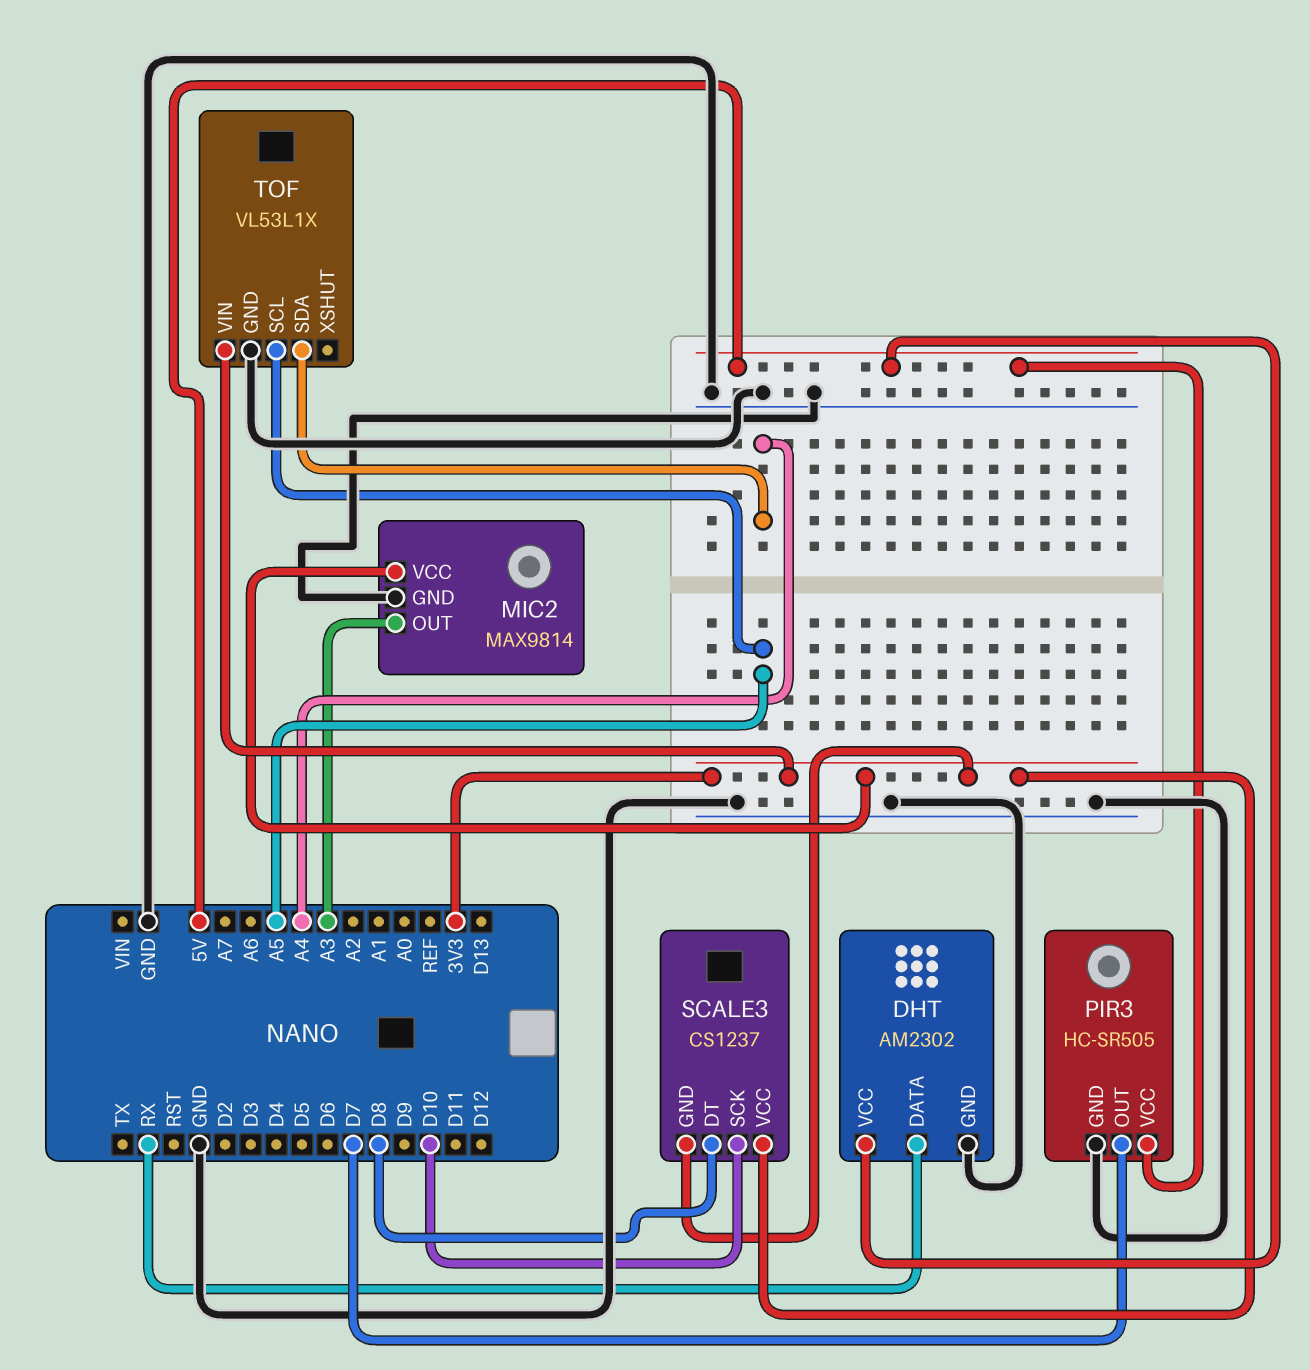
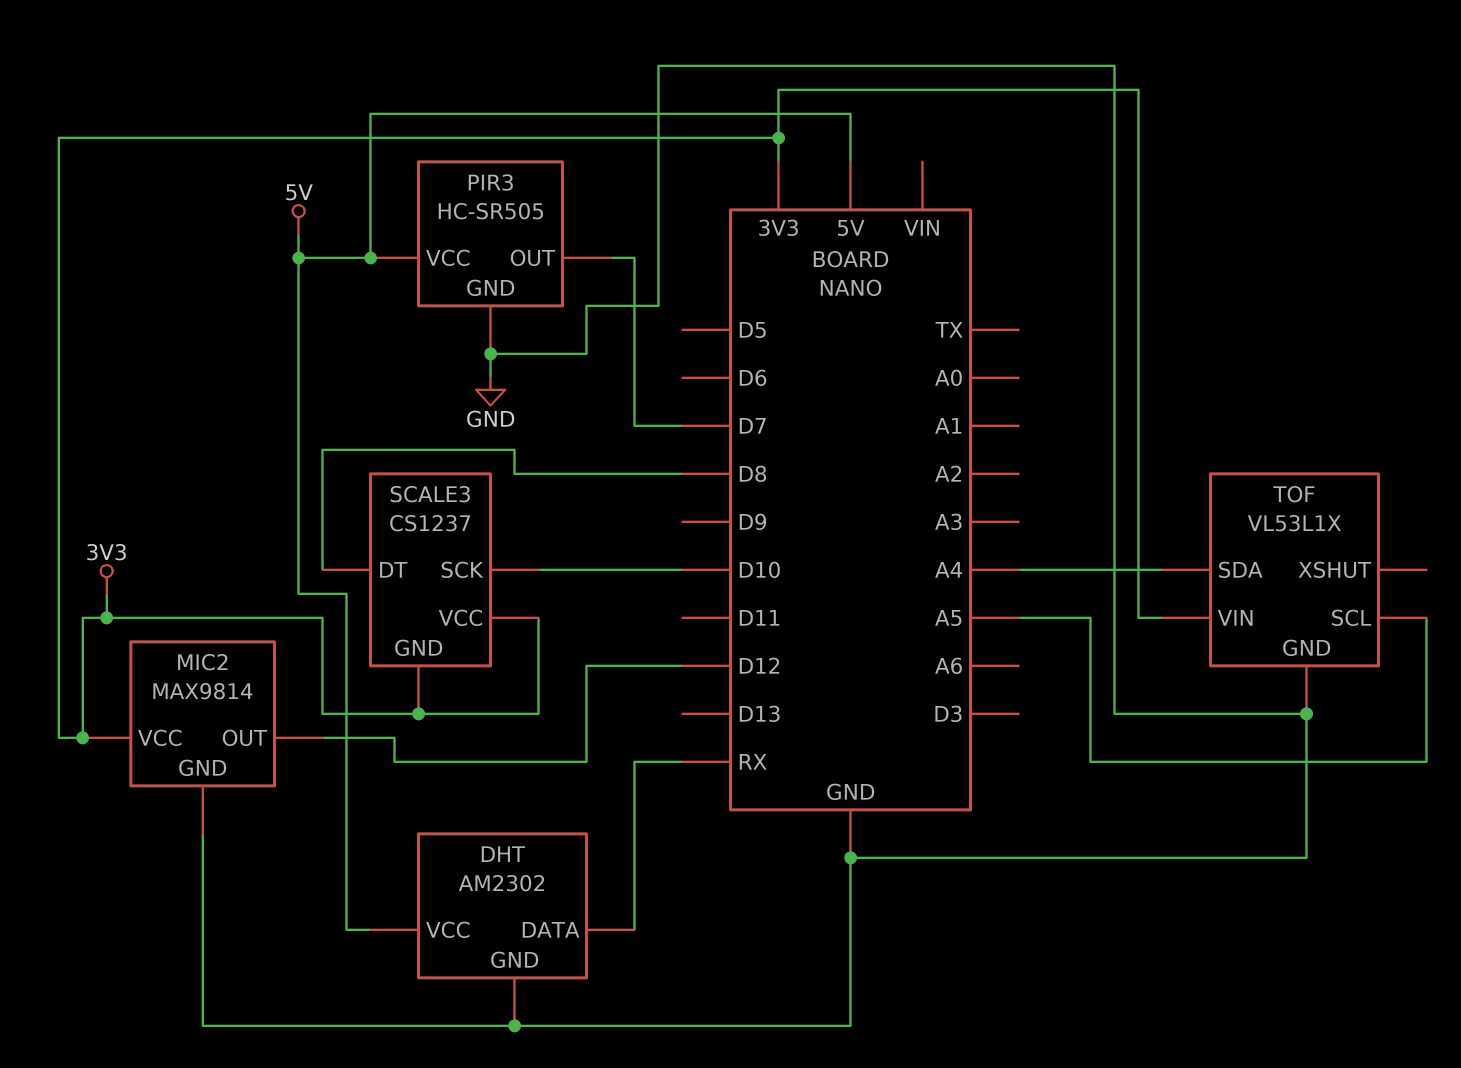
MIC2 pin OUT: A3 -> D12

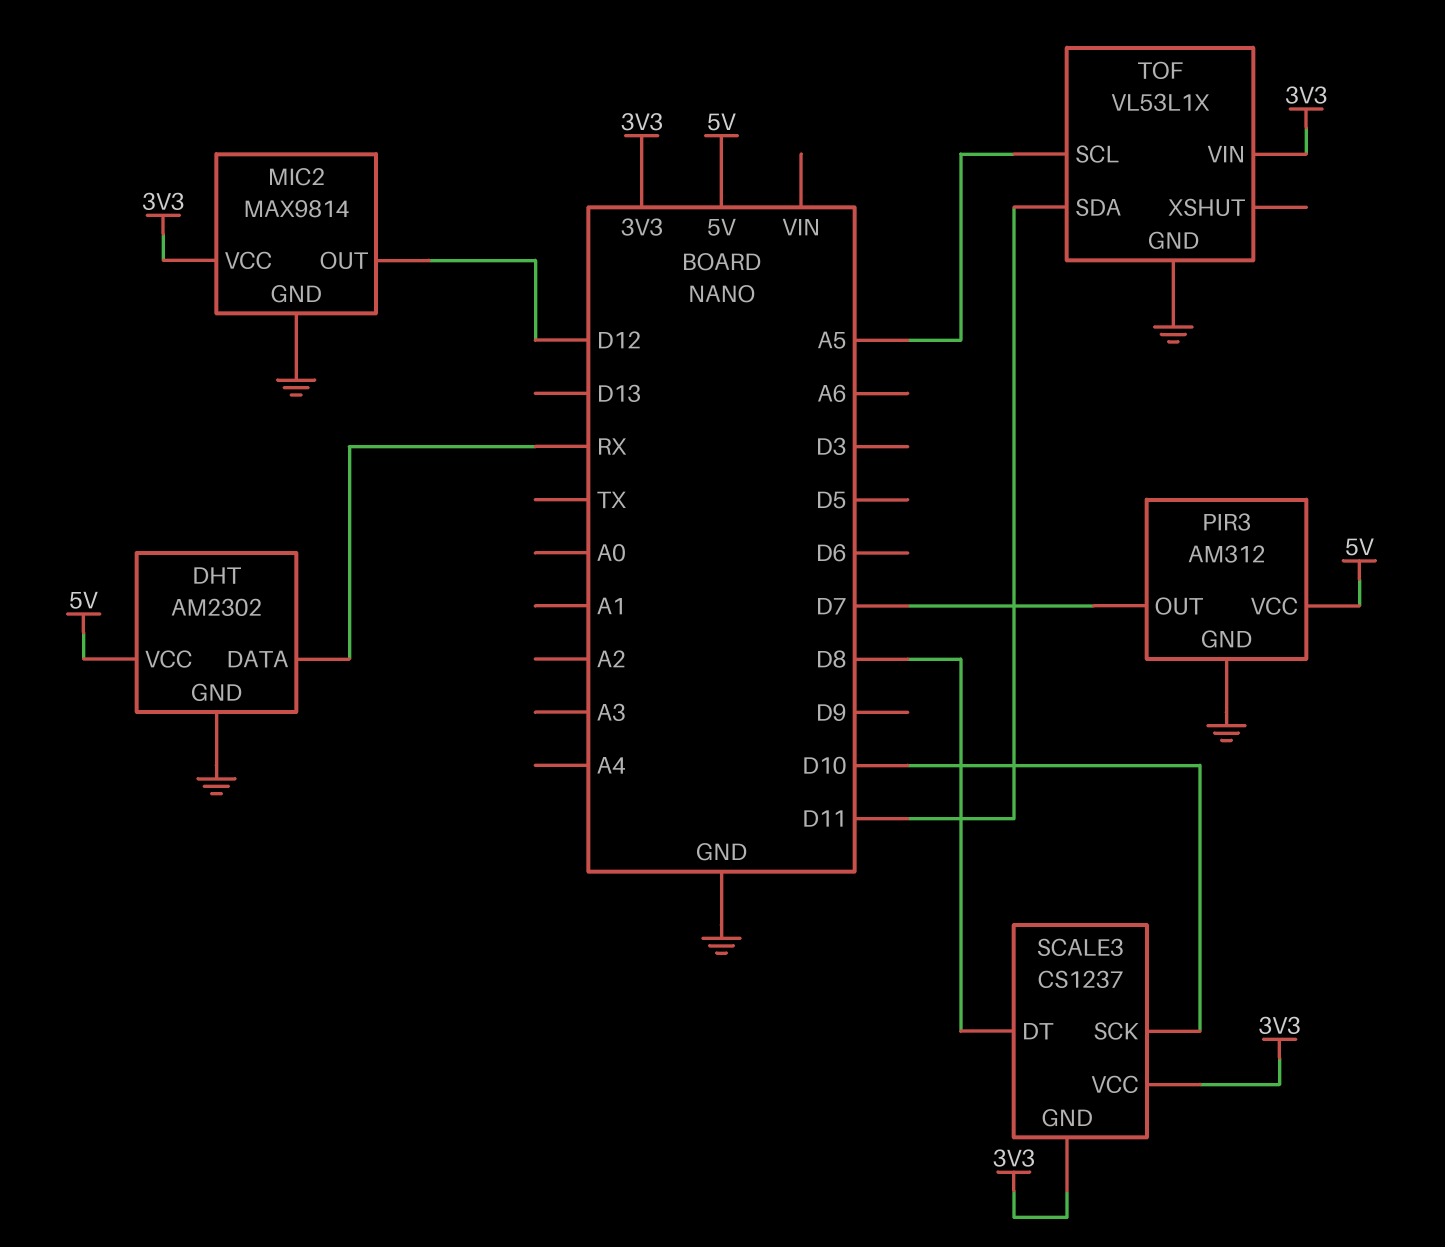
PIR3: HC-SR505 -> AM312
TOF pin SDA: A4 -> D11

